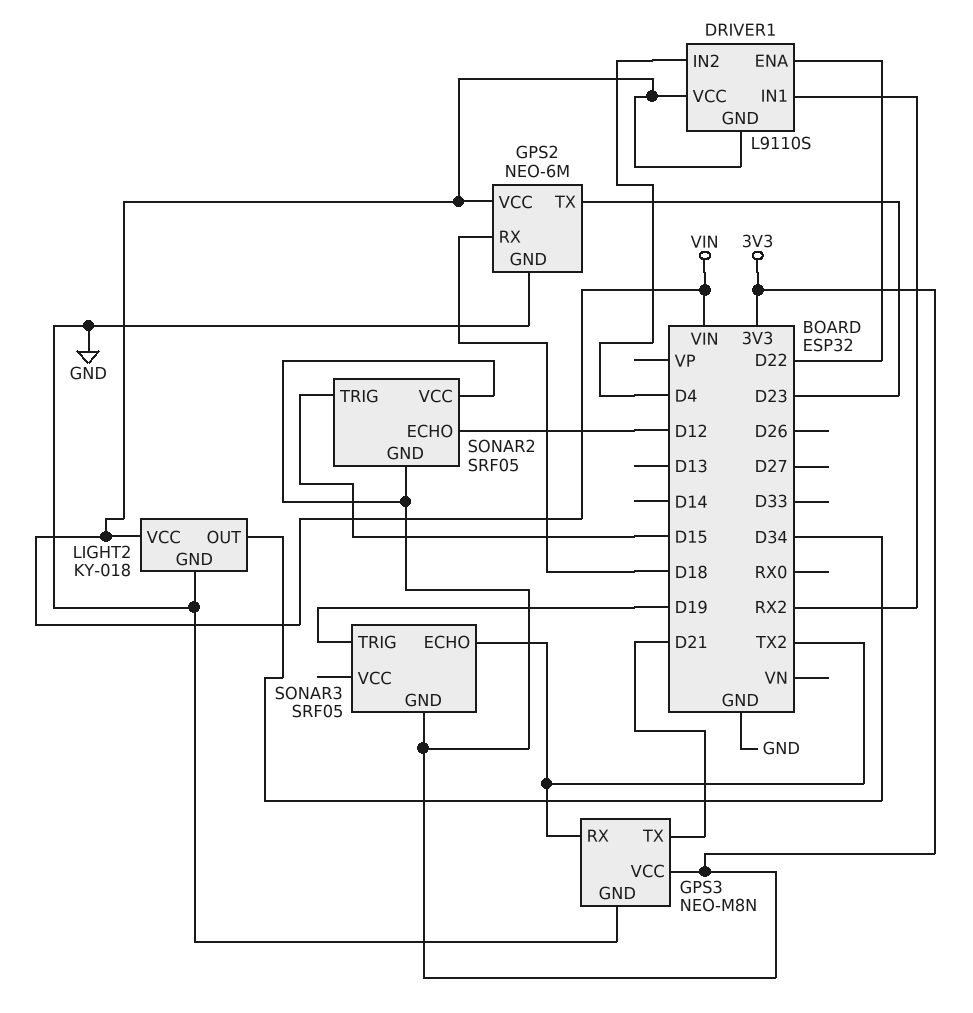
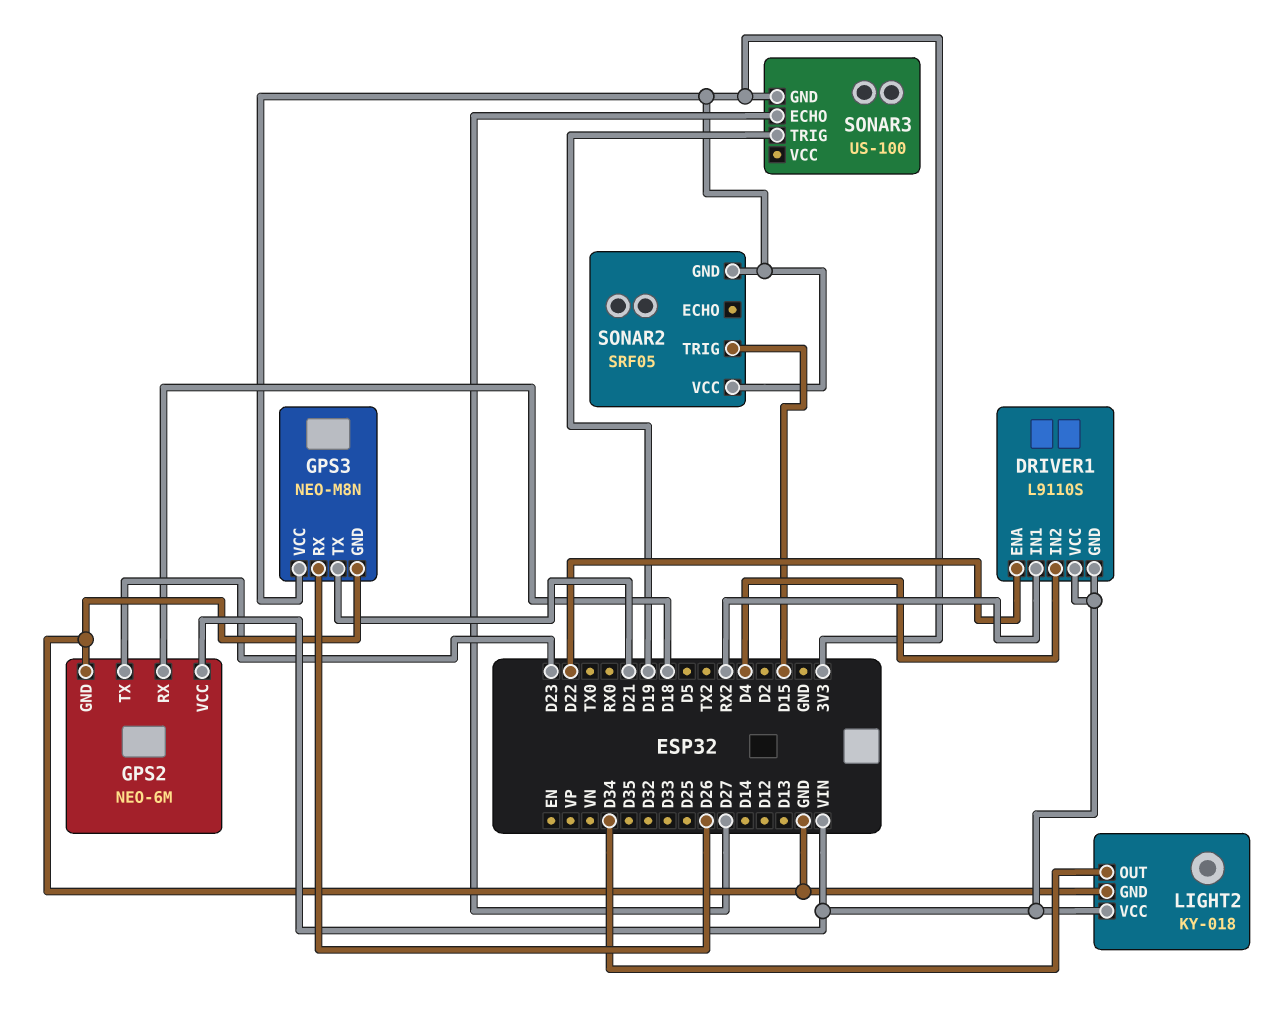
GPS3 pin RX: TX2 -> D26
SONAR2 pin ECHO: D12 -> none
SONAR3: SRF05 -> US-100
SONAR3 pin ECHO: TX2 -> D27

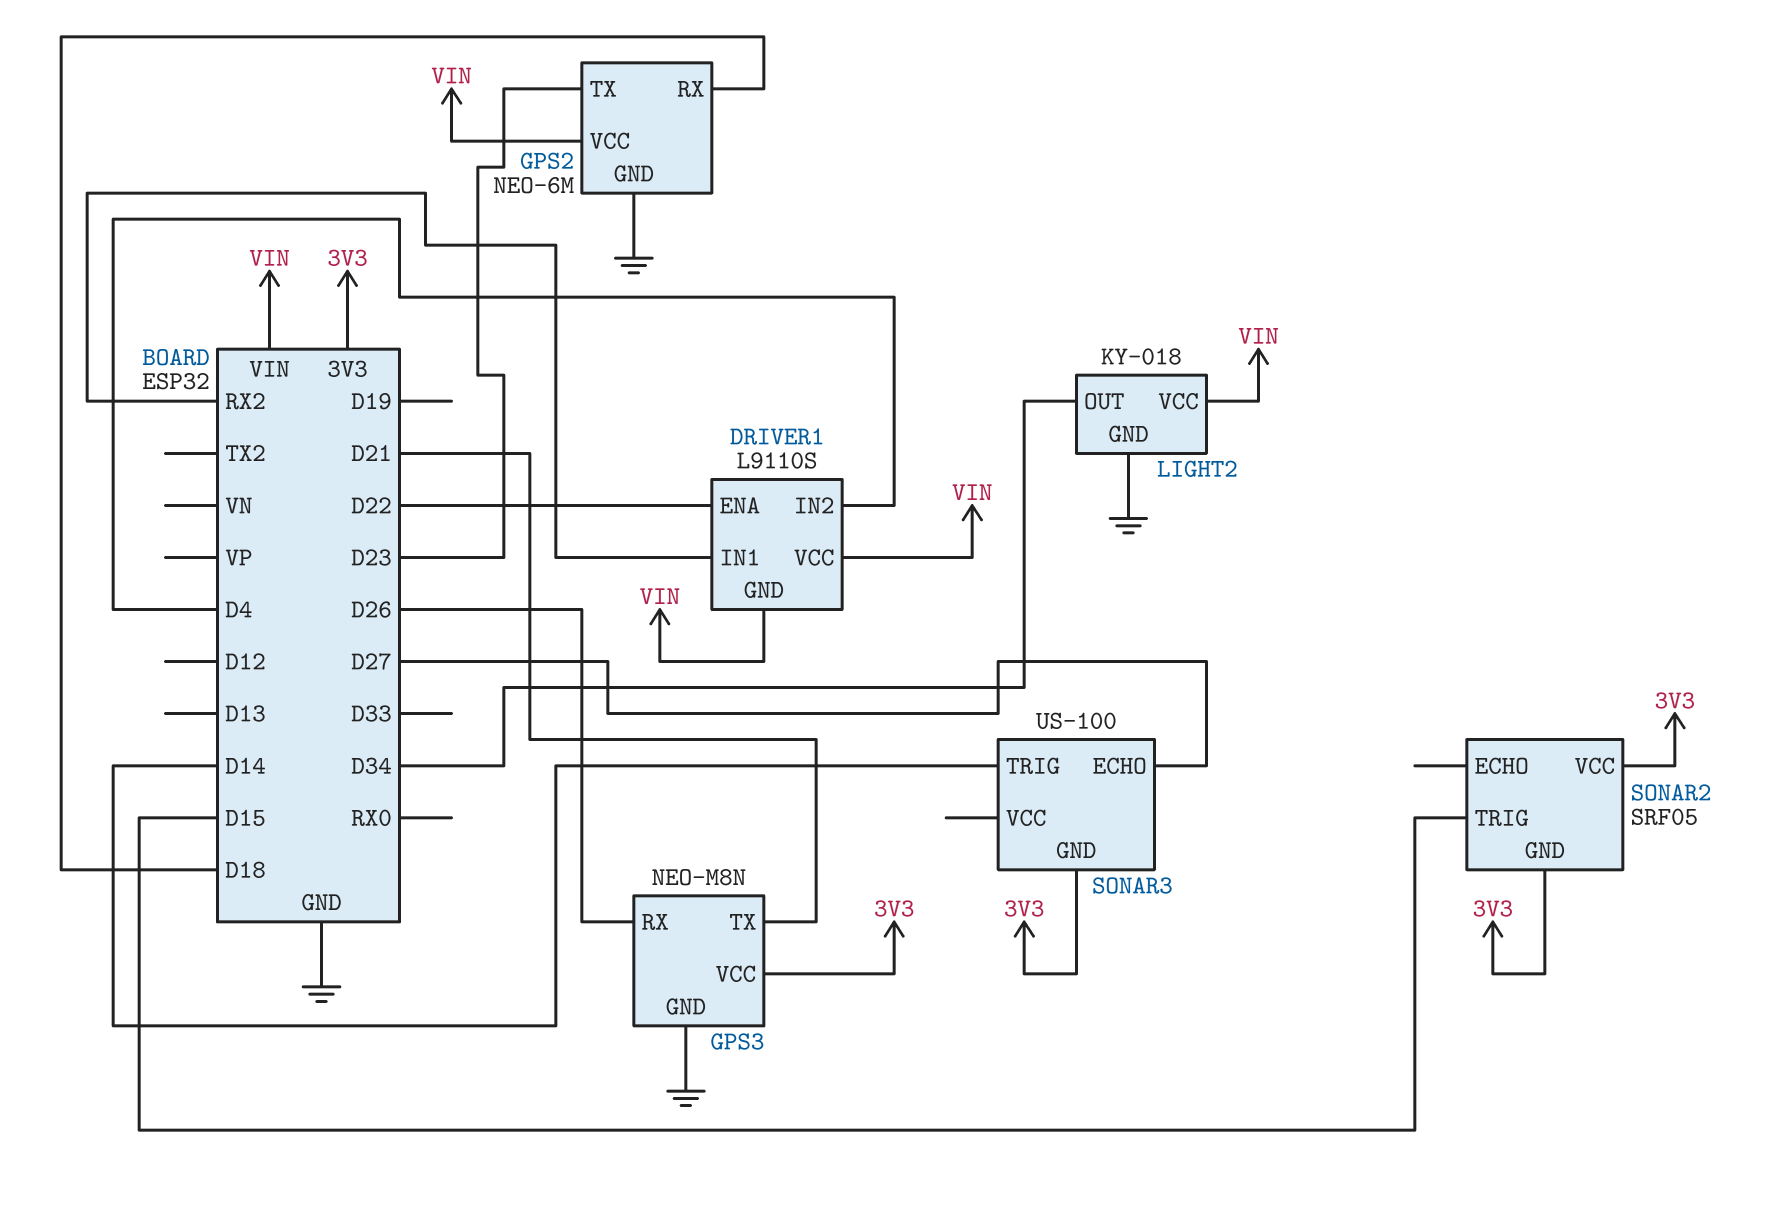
SONAR3 pin TRIG: D19 -> D14

